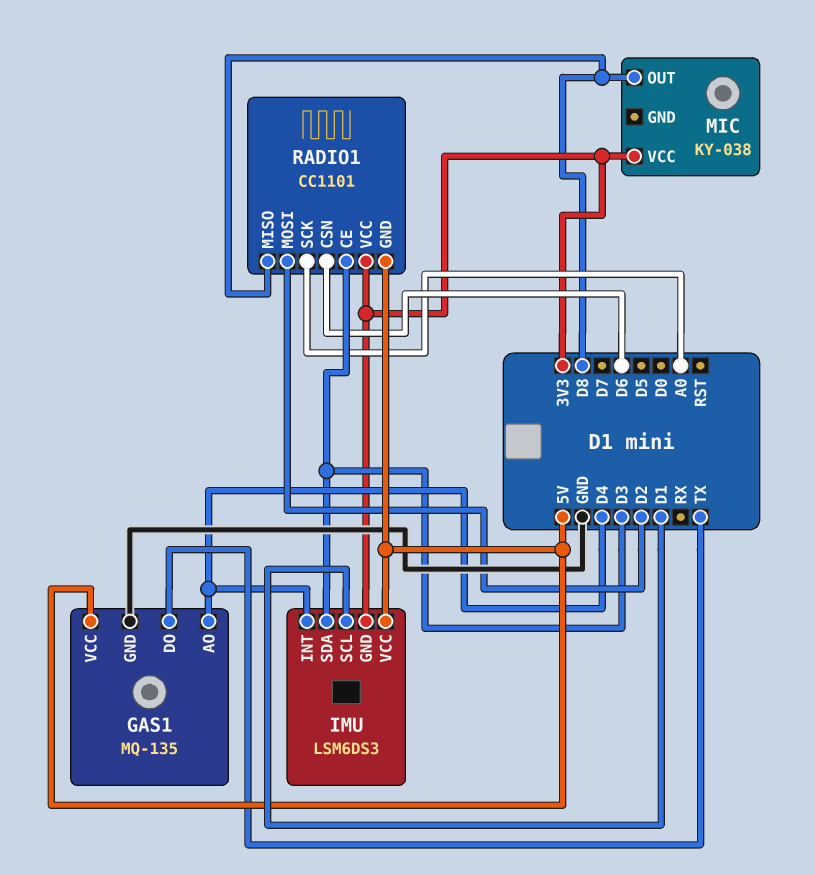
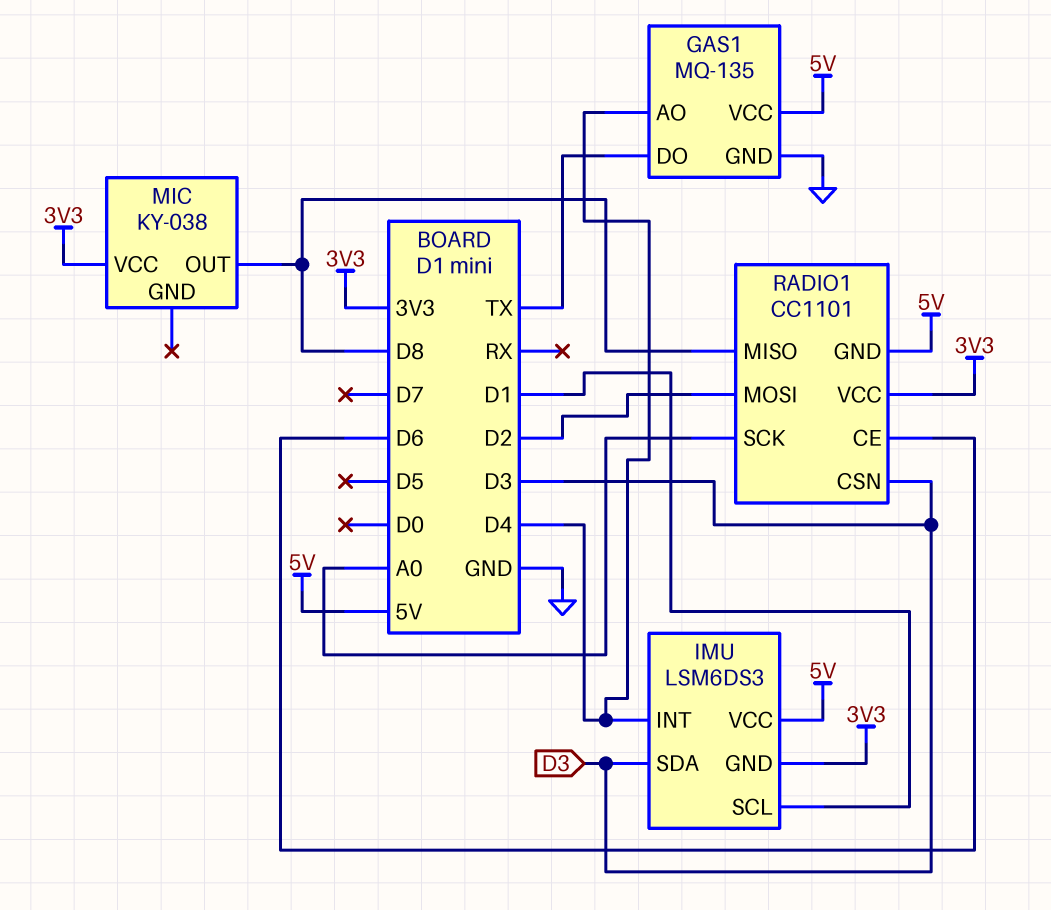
RADIO1 pin CE: D3 -> D6
RADIO1 pin CSN: D6 -> D3

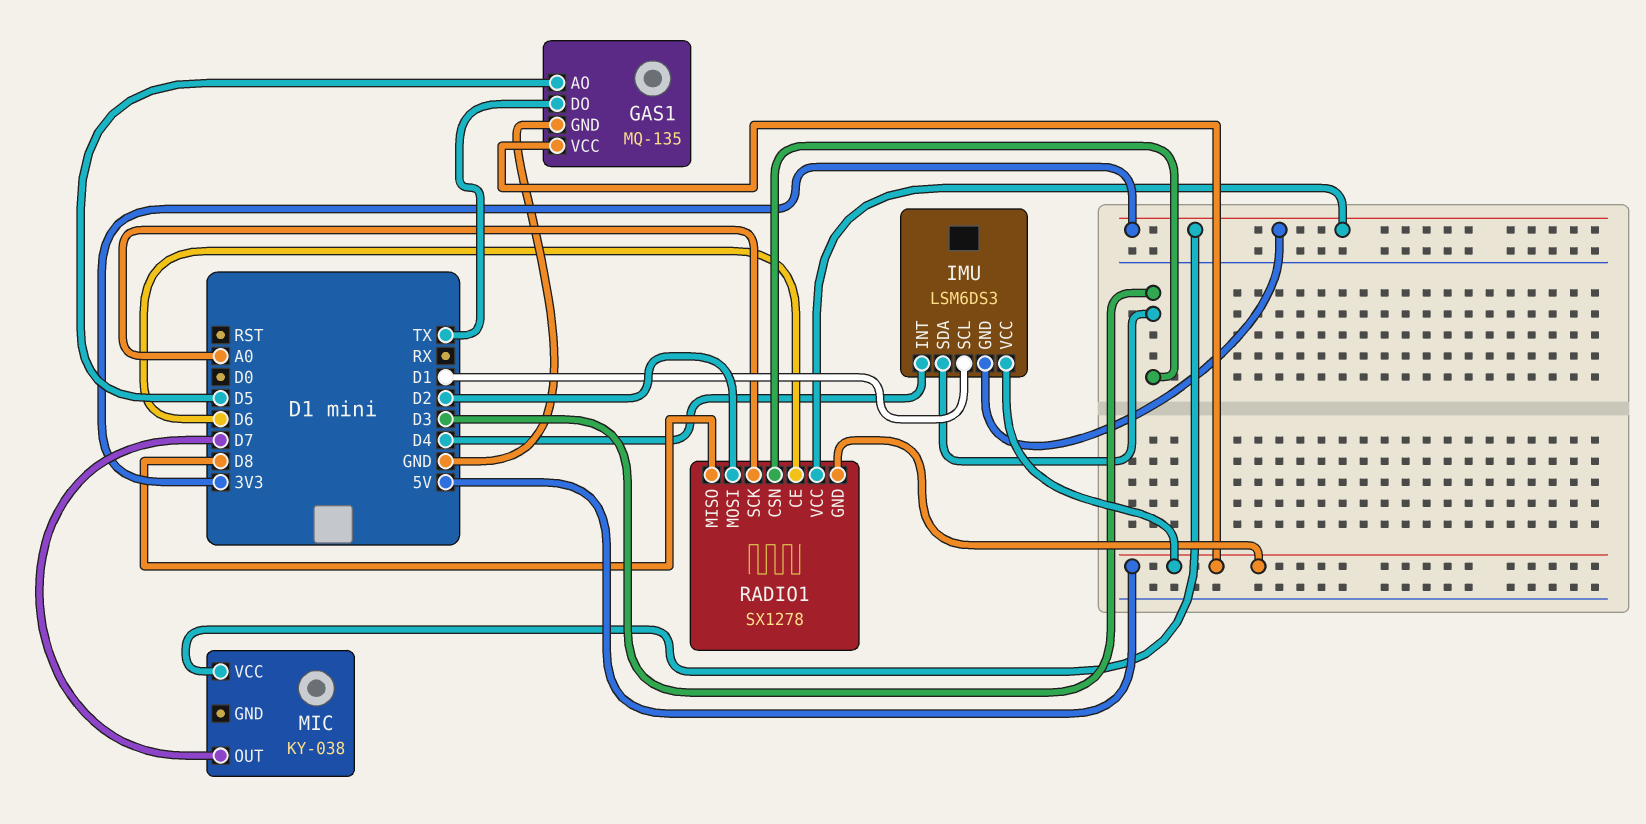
GAS1 pin AO: D4 -> D5
MIC pin OUT: D8 -> D7
RADIO1: CC1101 -> SX1278

